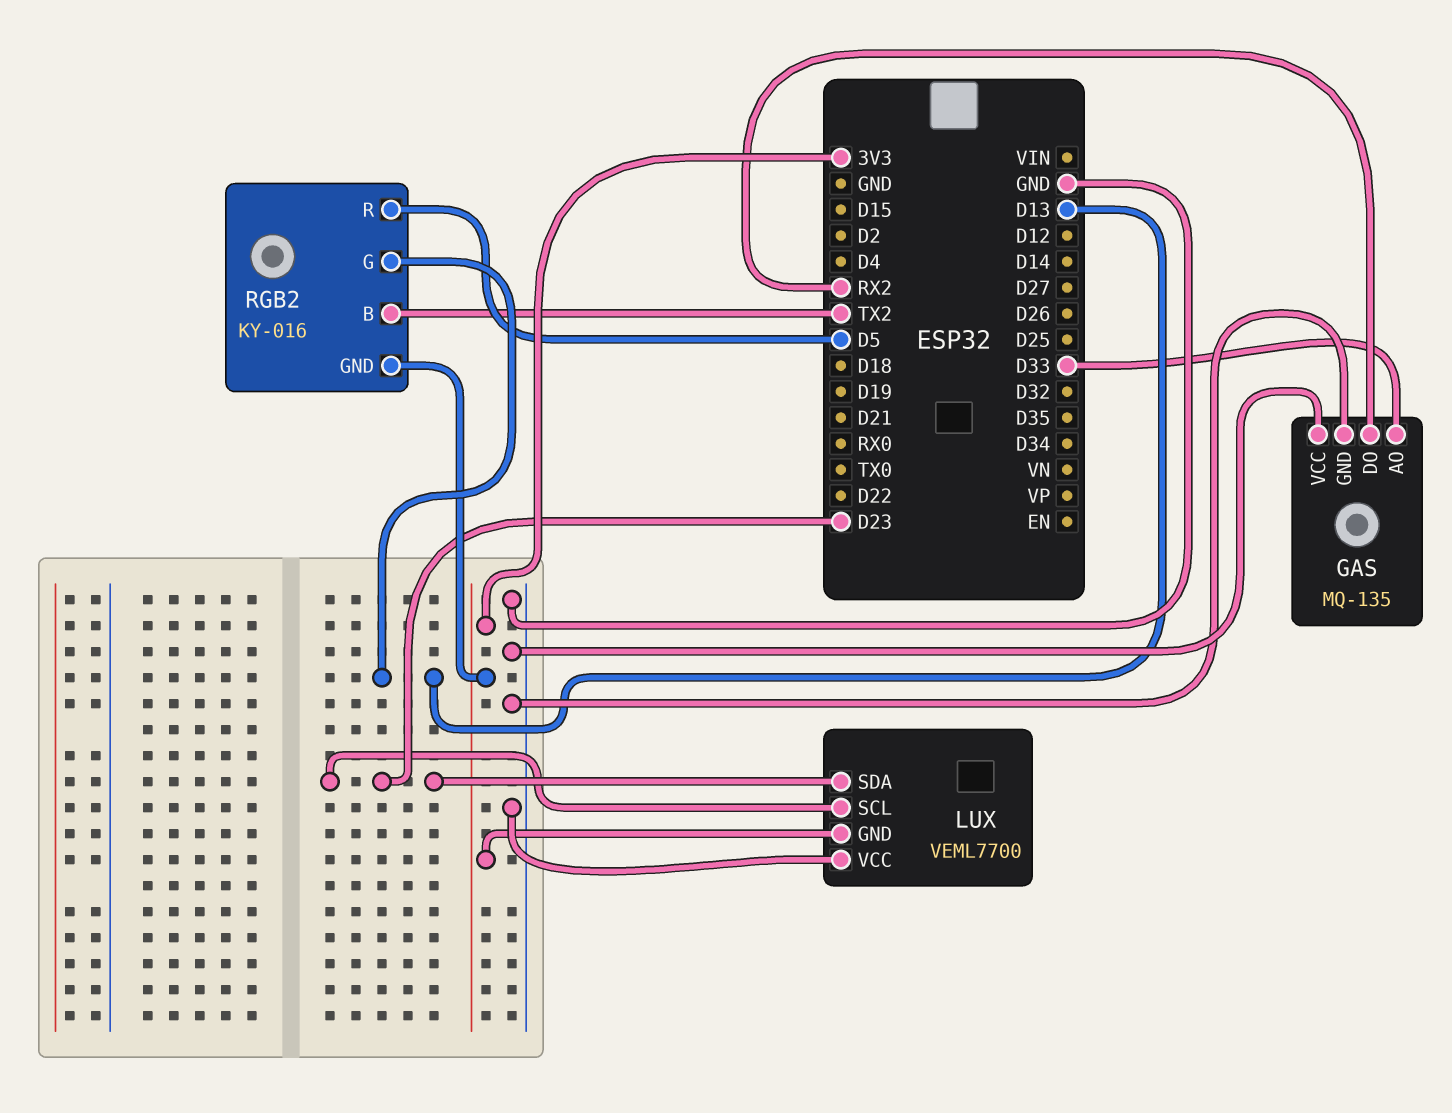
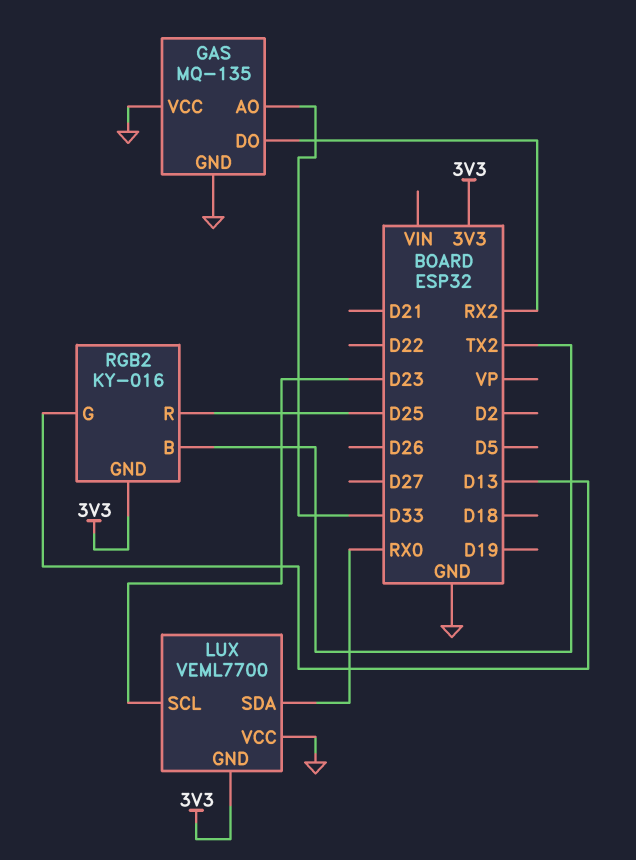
LUX pin SDA: D23 -> RX0
RGB2 pin R: D5 -> D25

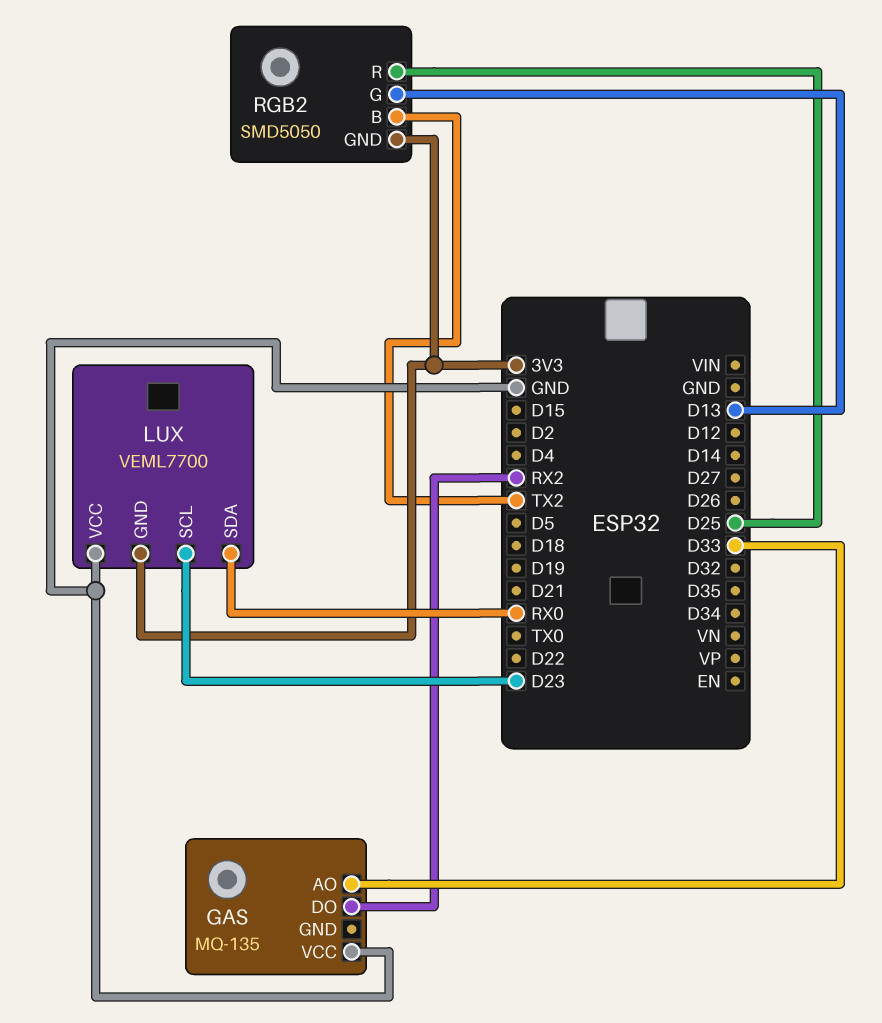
GAS pin GND: GND -> none
RGB2: KY-016 -> SMD5050

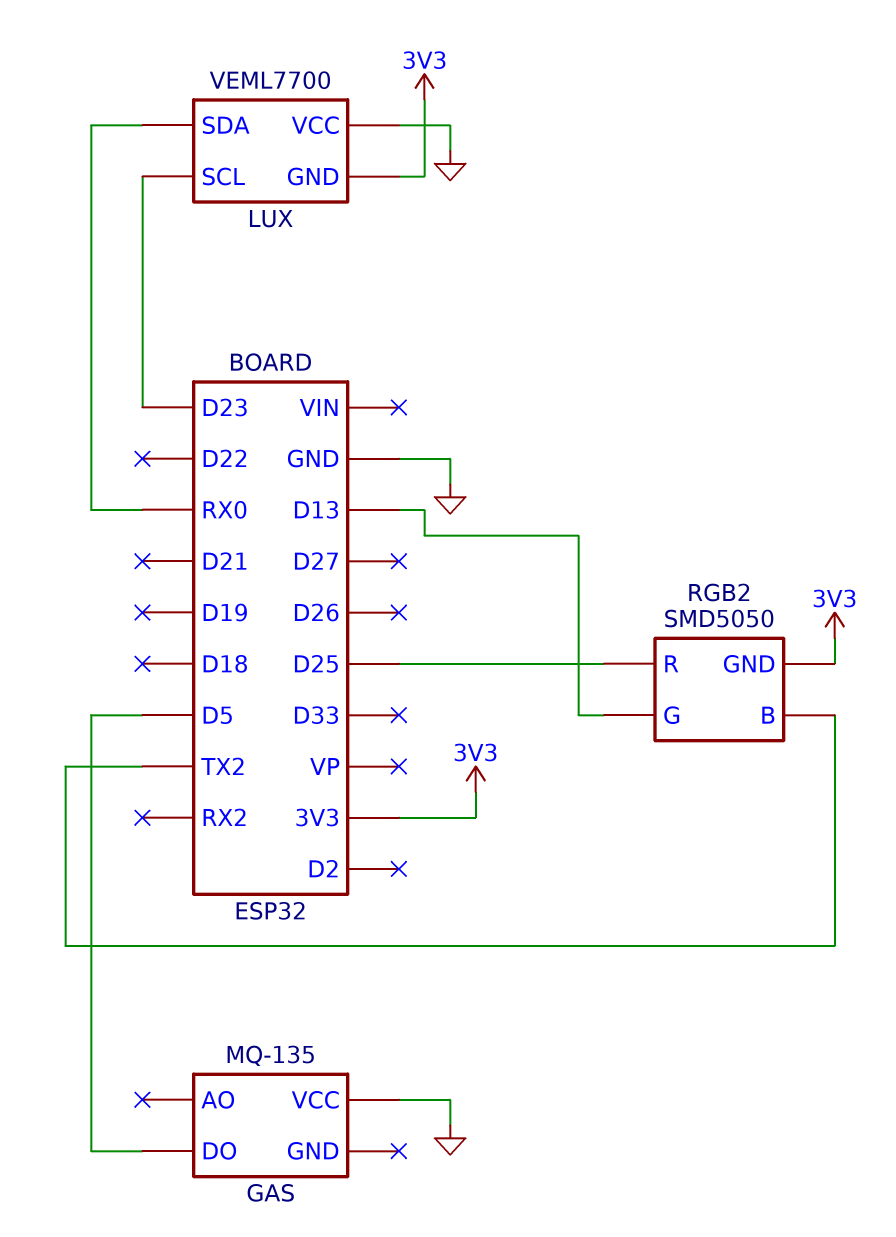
GAS pin AO: D33 -> none
GAS pin DO: RX2 -> D5

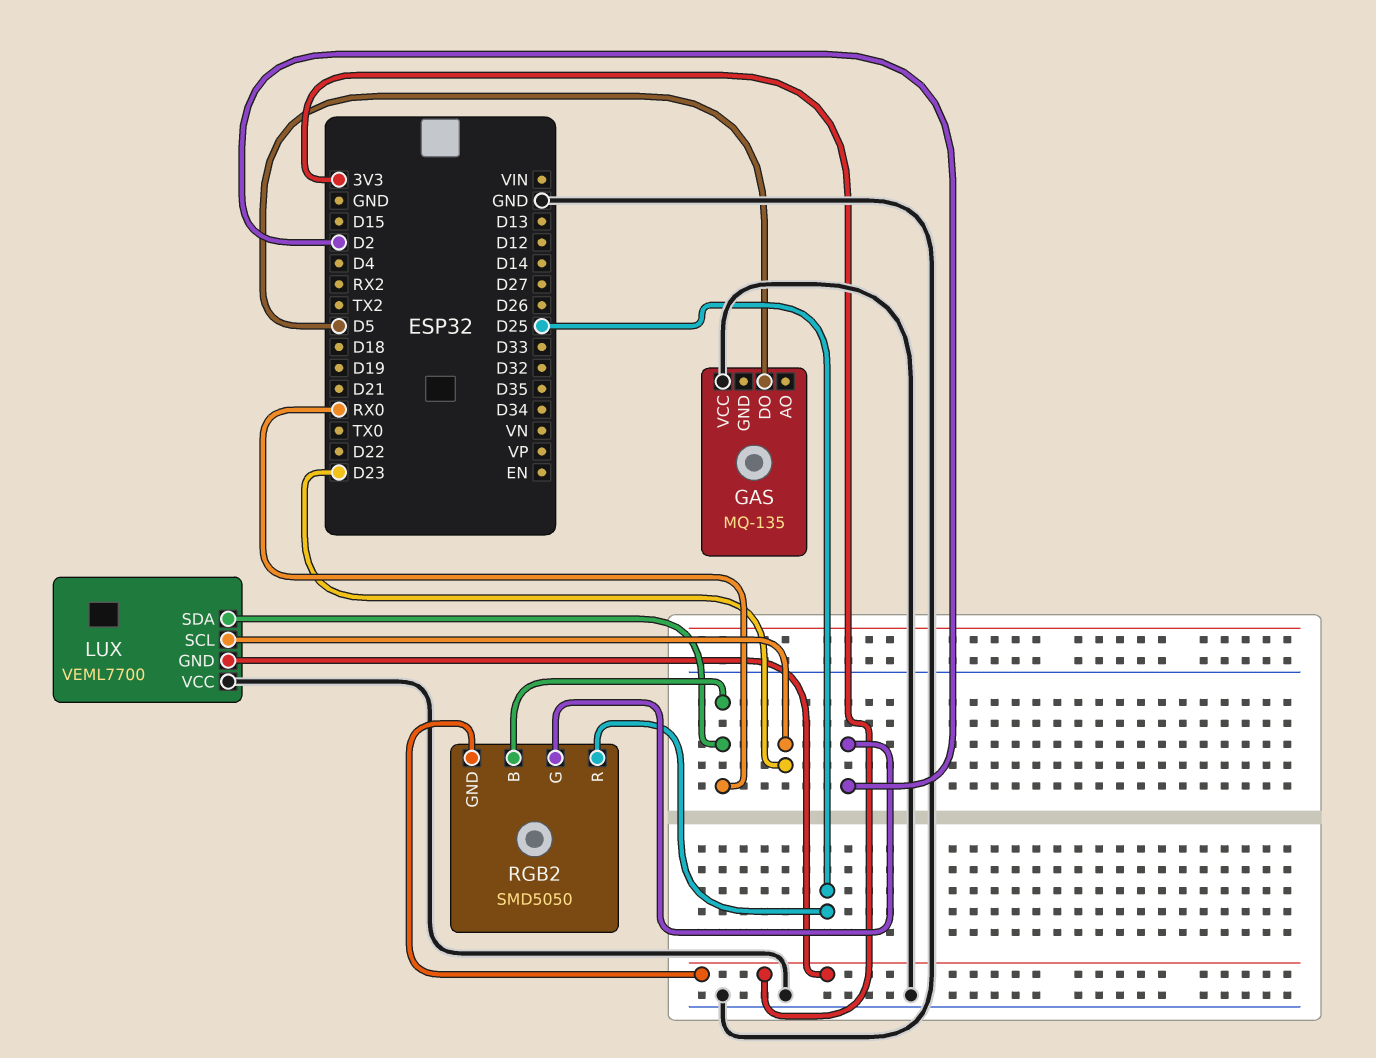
RGB2 pin B: TX2 -> RX0
RGB2 pin G: D13 -> D2

